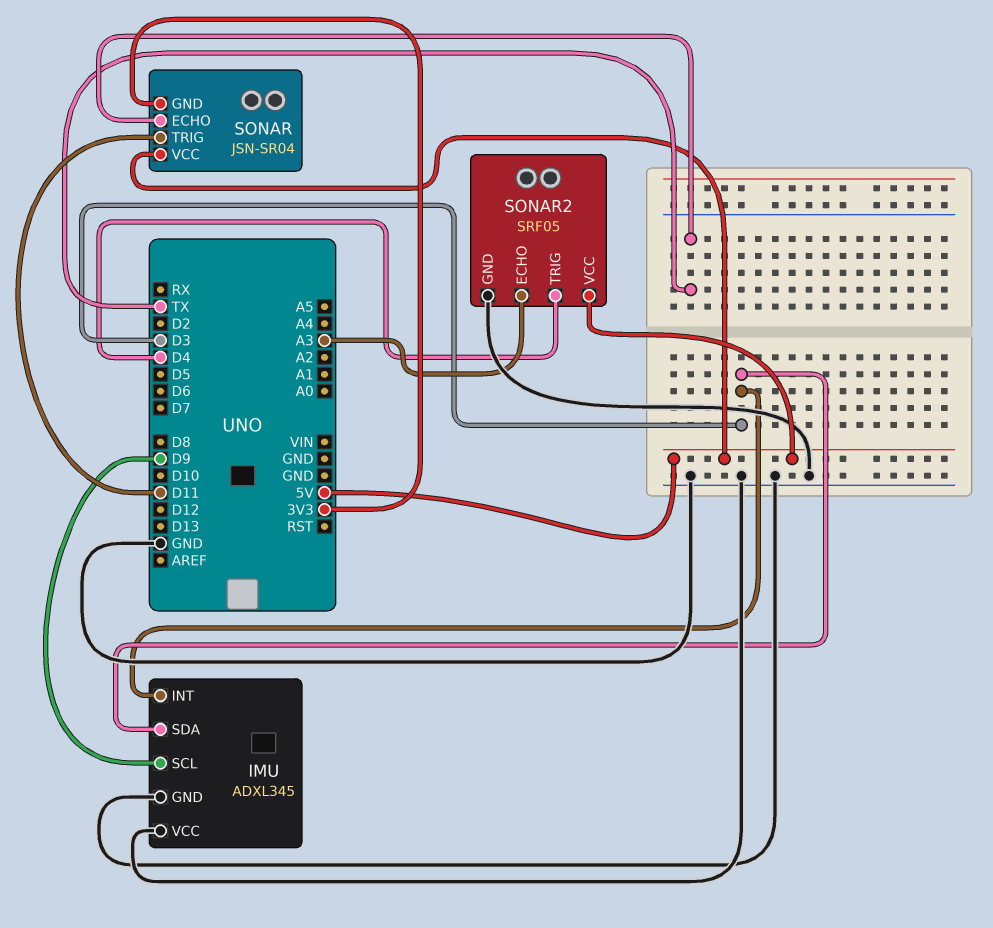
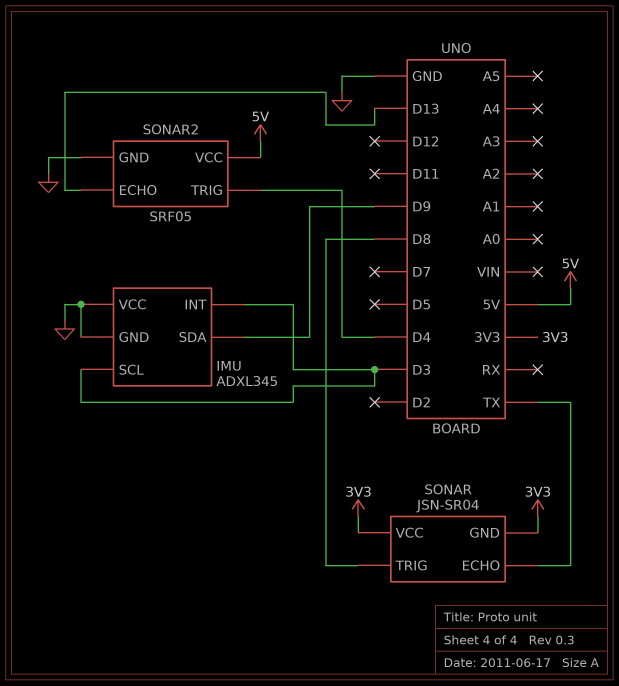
IMU pin SCL: D9 -> D3
IMU pin SDA: D3 -> D9
SONAR pin TRIG: D11 -> D8
SONAR pin VCC: 5V -> 3V3
SONAR2 pin ECHO: A3 -> D13

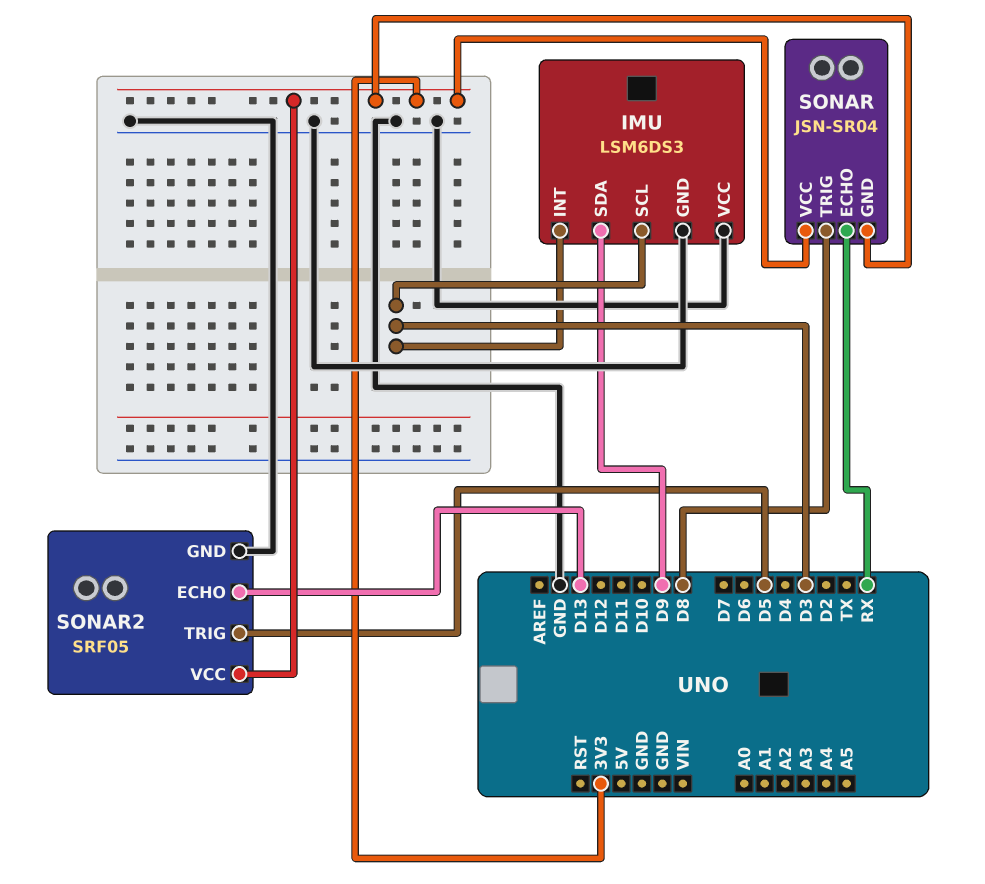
IMU: ADXL345 -> LSM6DS3
SONAR pin ECHO: TX -> RX
SONAR2 pin TRIG: D4 -> D5
SONAR2 pin VCC: 5V -> 3V3

